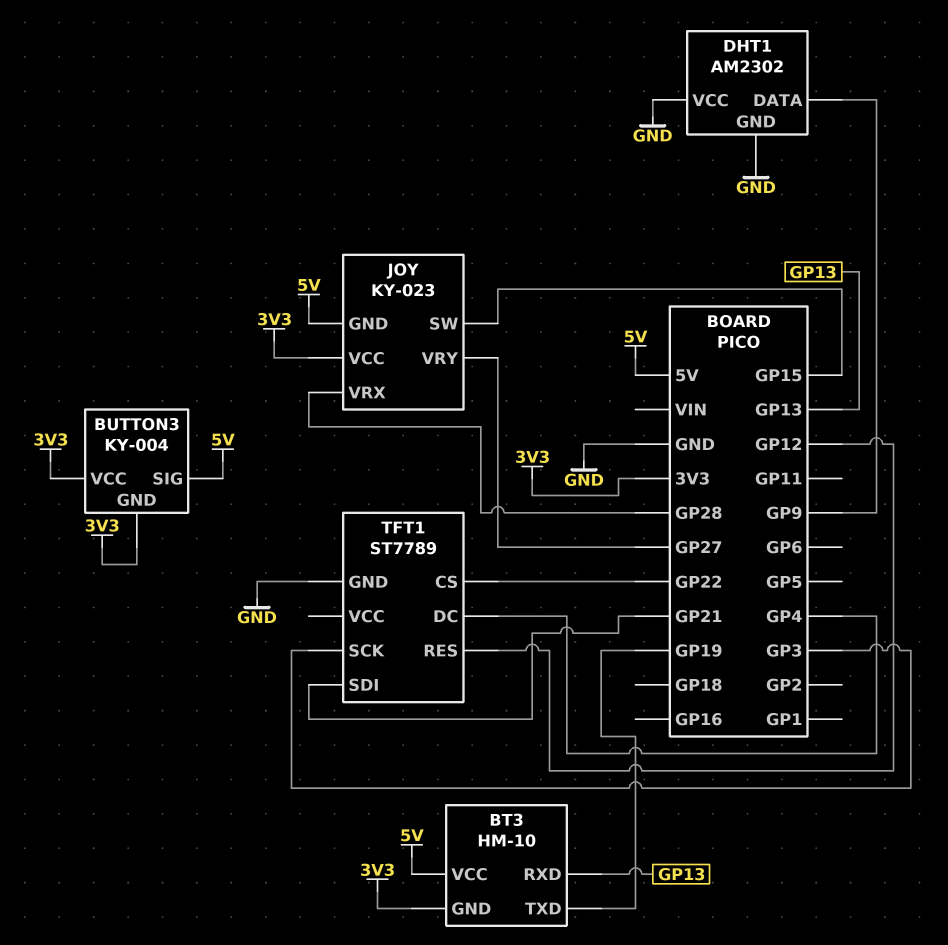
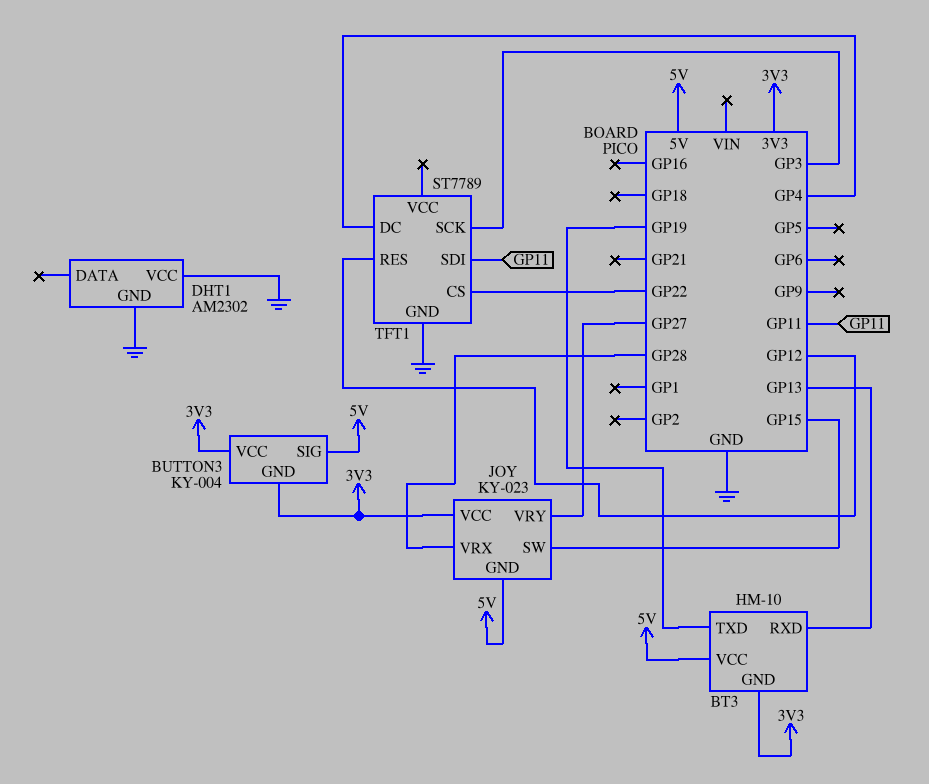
DHT1 pin DATA: GP9 -> none
TFT1 pin SDI: GP21 -> GP11

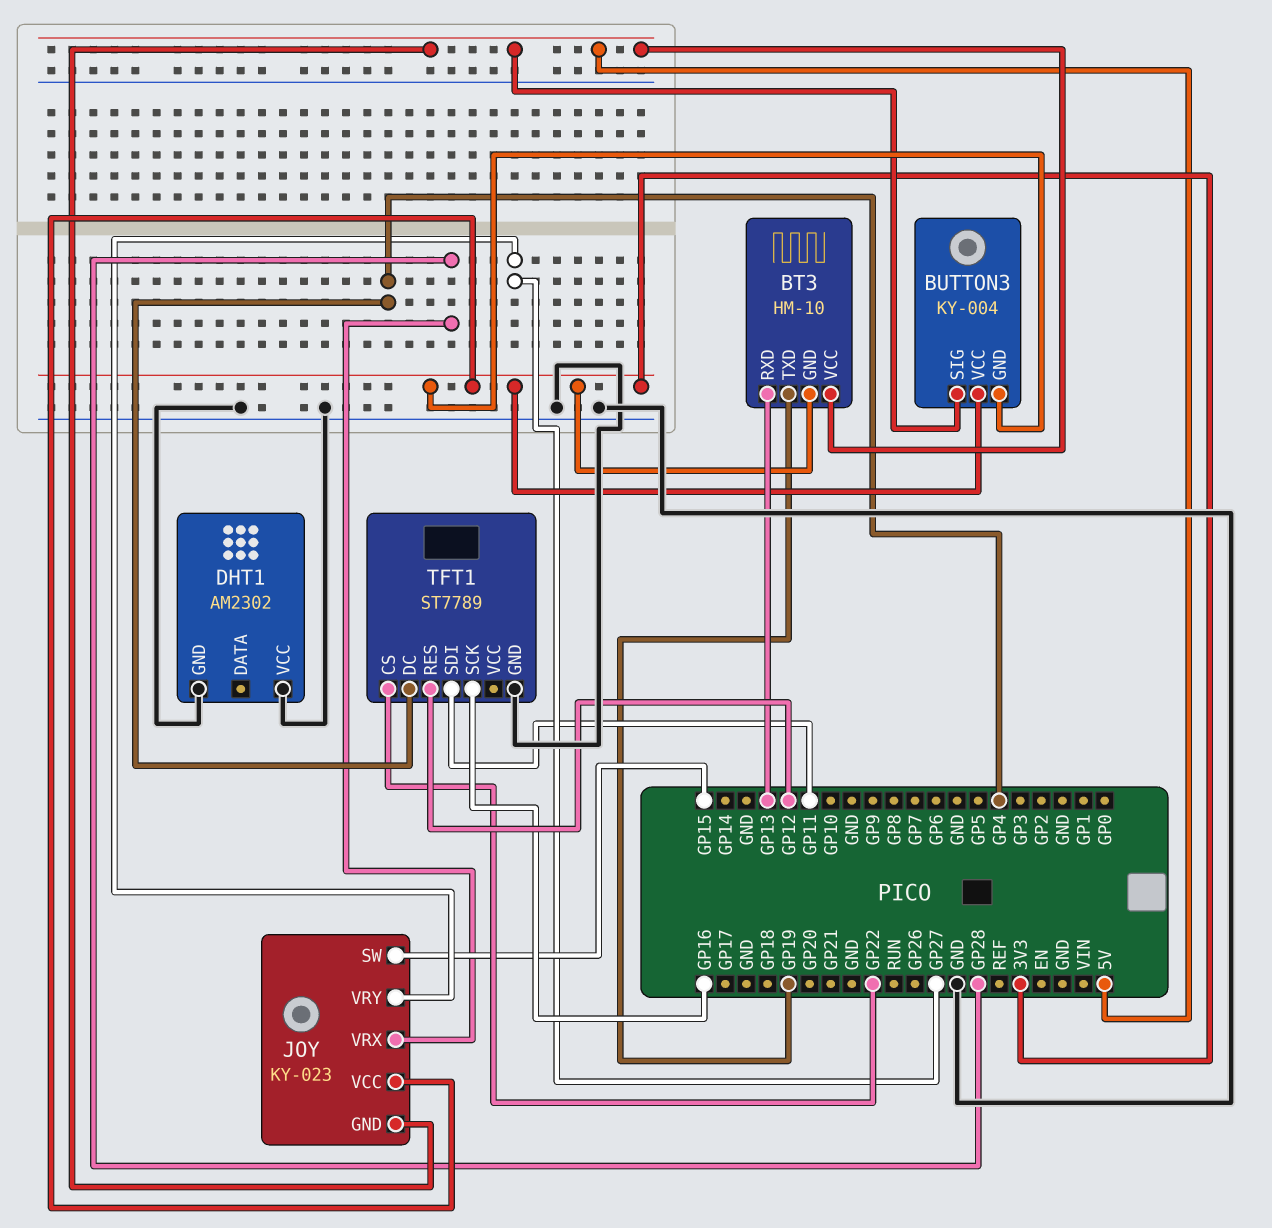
TFT1 pin SCK: GP3 -> GP16

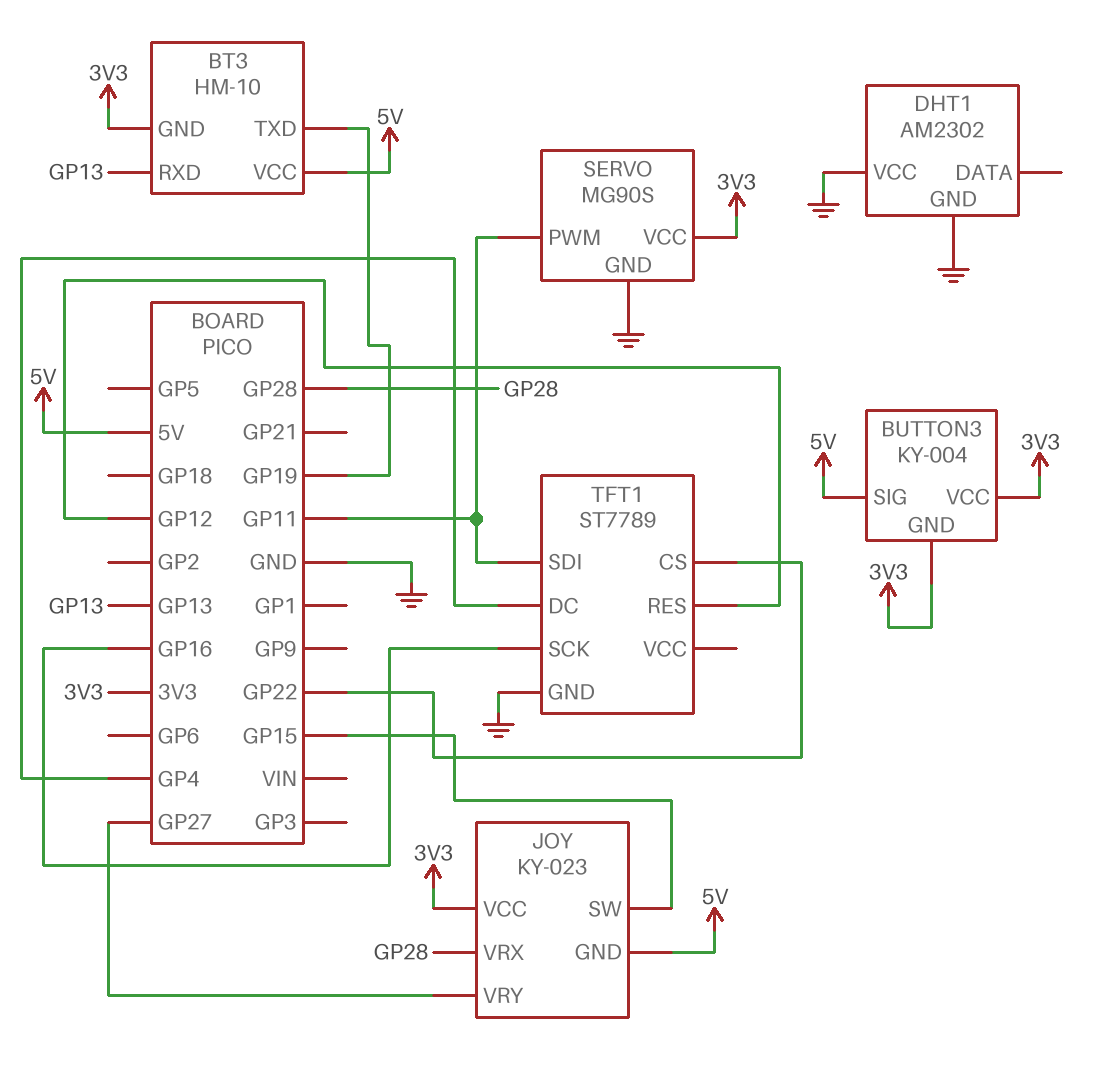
SERVO: none -> MG90S
SERVO pin GND: none -> GND
SERVO pin PWM: none -> GP11
SERVO pin VCC: none -> 3V3

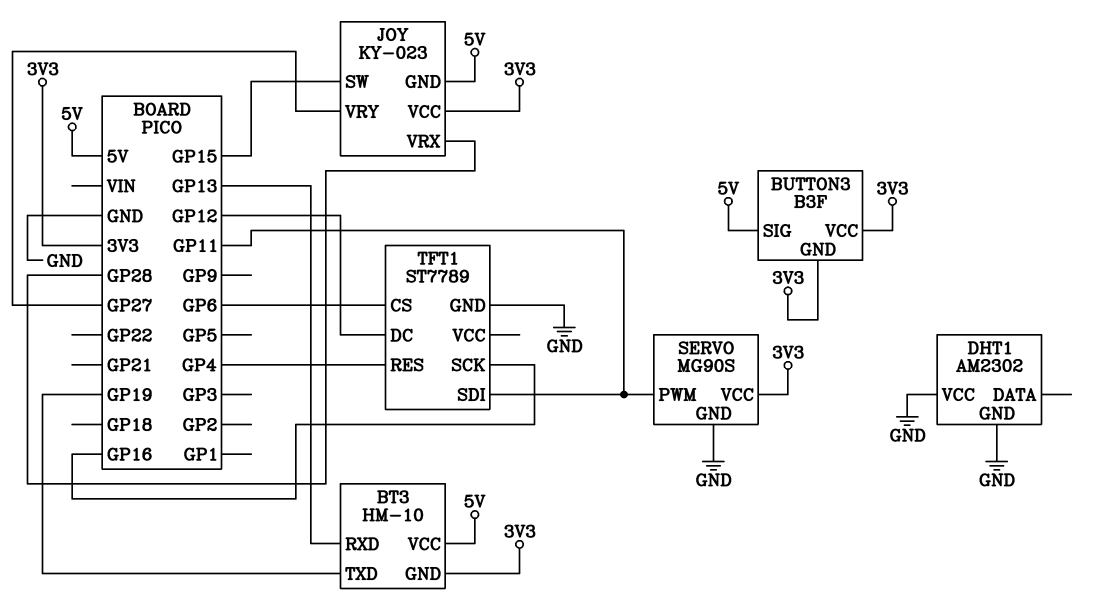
BUTTON3: KY-004 -> B3F
TFT1 pin CS: GP22 -> GP6
TFT1 pin DC: GP4 -> GP12
TFT1 pin RES: GP12 -> GP4

